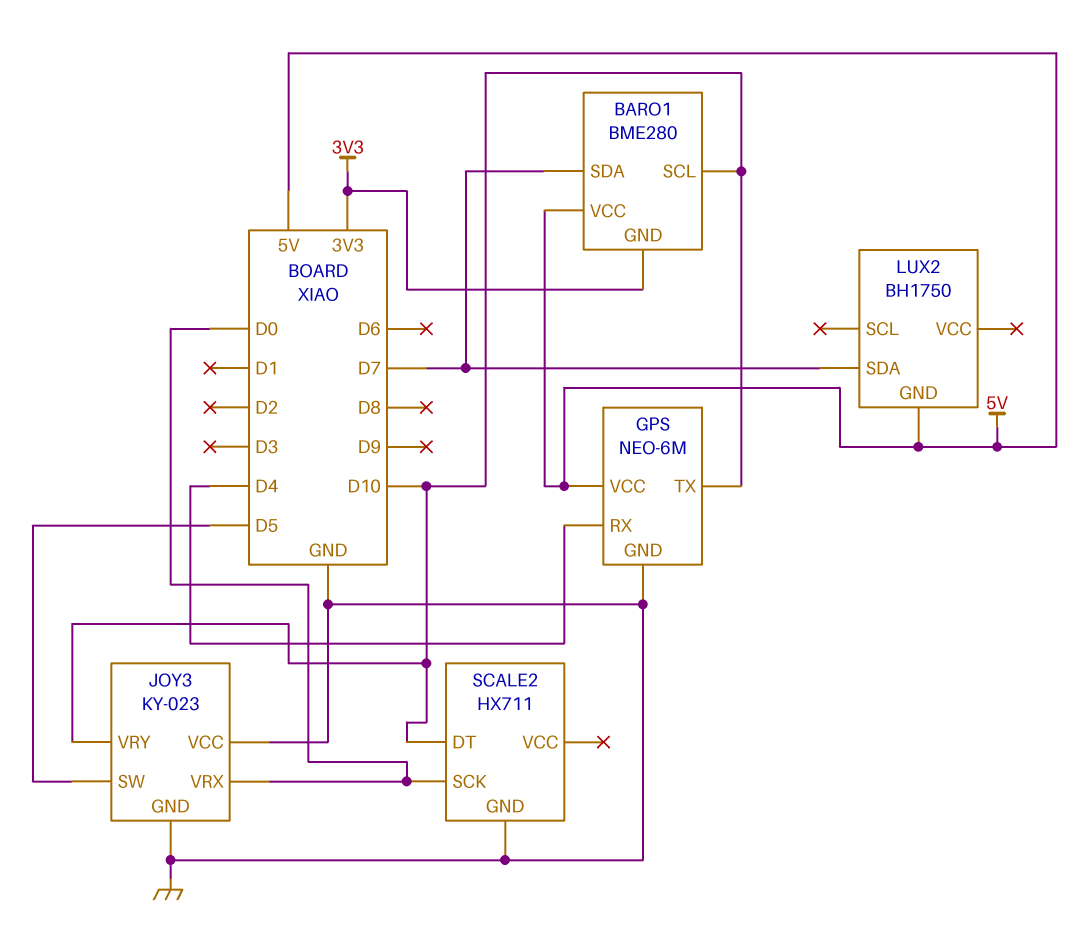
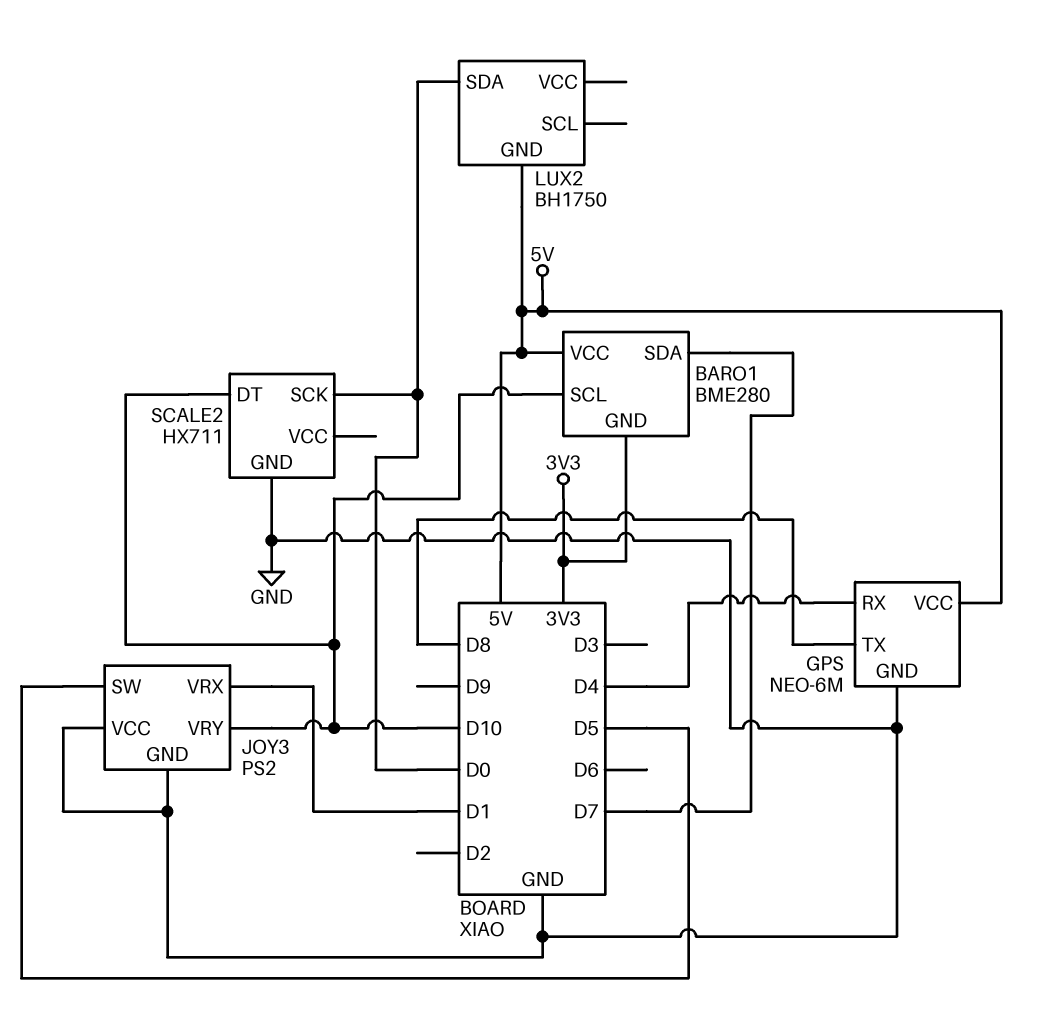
GPS pin TX: D10 -> D8
JOY3: KY-023 -> PS2
JOY3 pin VRX: D0 -> D1
LUX2 pin SDA: D7 -> D0

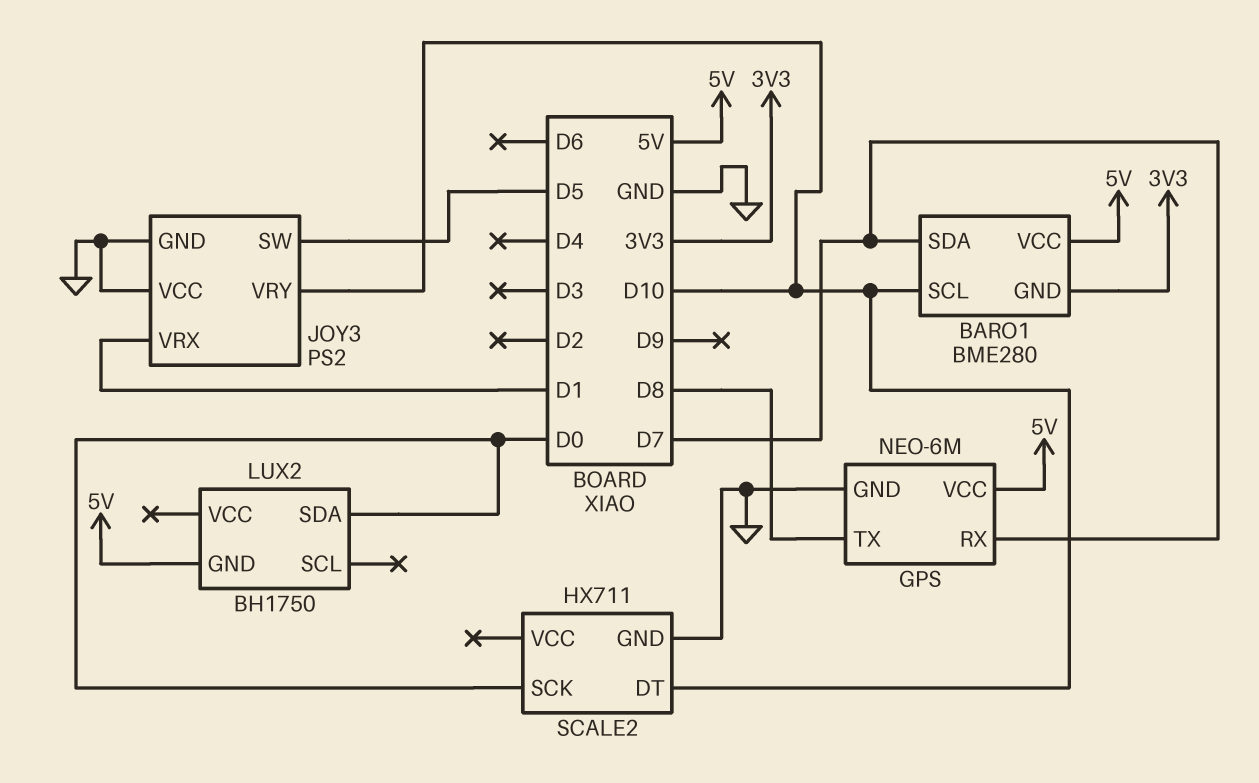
GPS pin RX: D4 -> D7

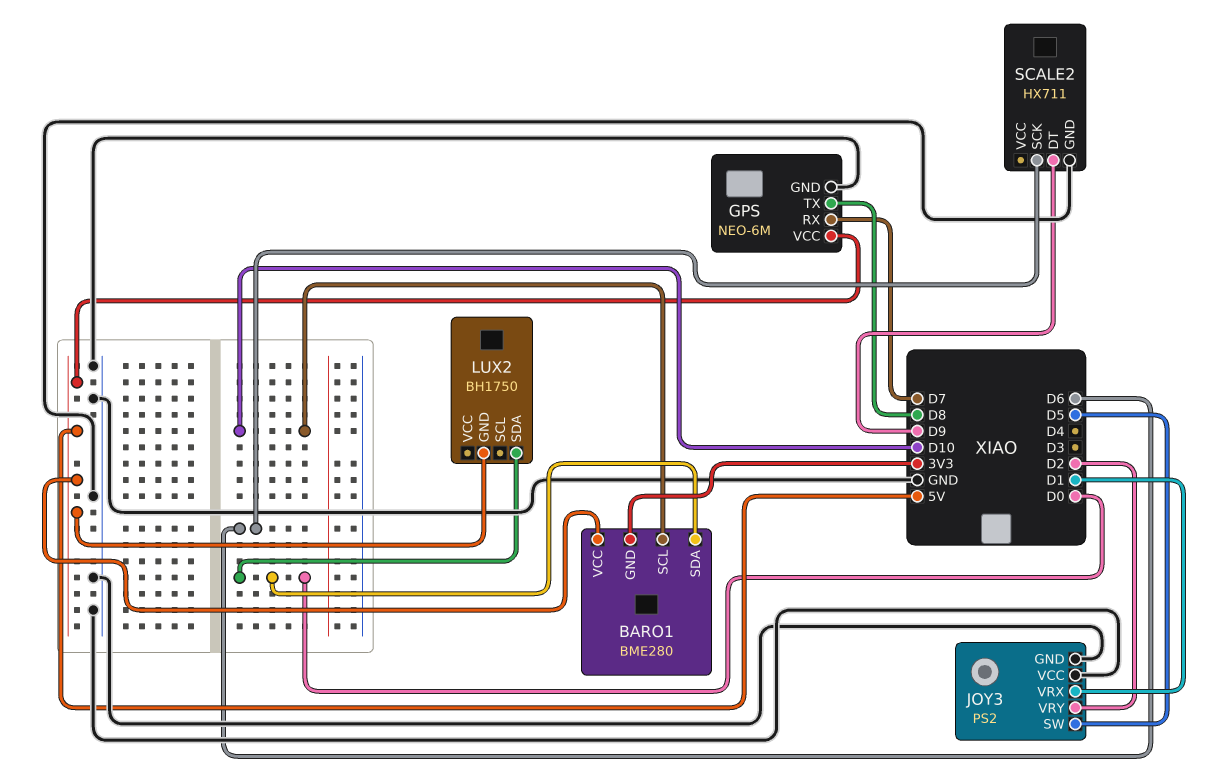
BARO1 pin SDA: D7 -> D0
JOY3 pin VRY: D10 -> D2
SCALE2 pin DT: D10 -> D9
SCALE2 pin SCK: D0 -> D6

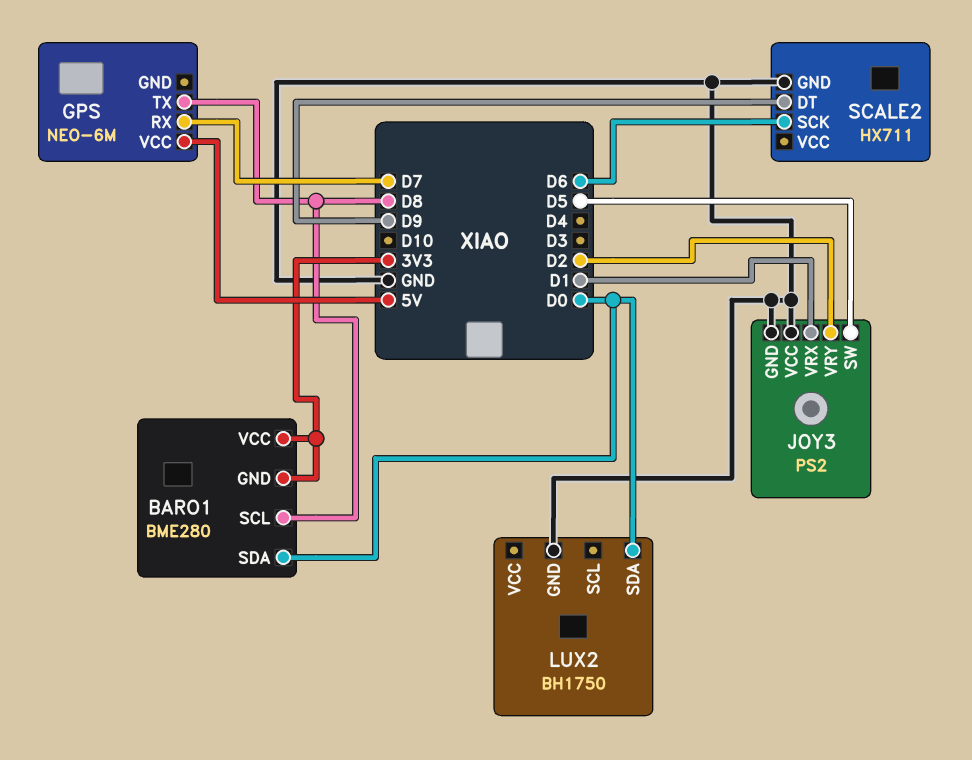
BARO1 pin SCL: D10 -> D8
BARO1 pin VCC: 5V -> 3V3
GPS pin GND: GND -> none
LUX2 pin GND: 5V -> GND

